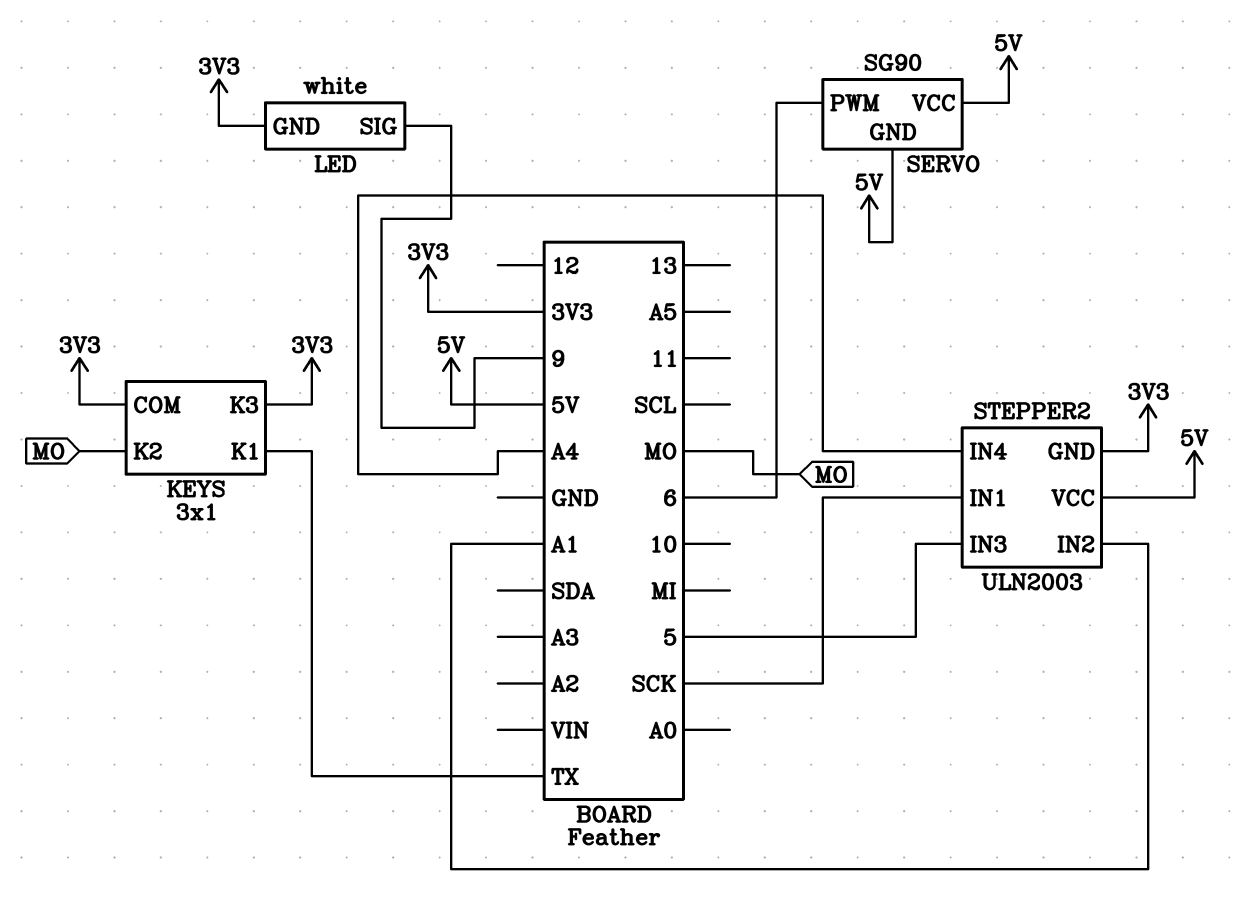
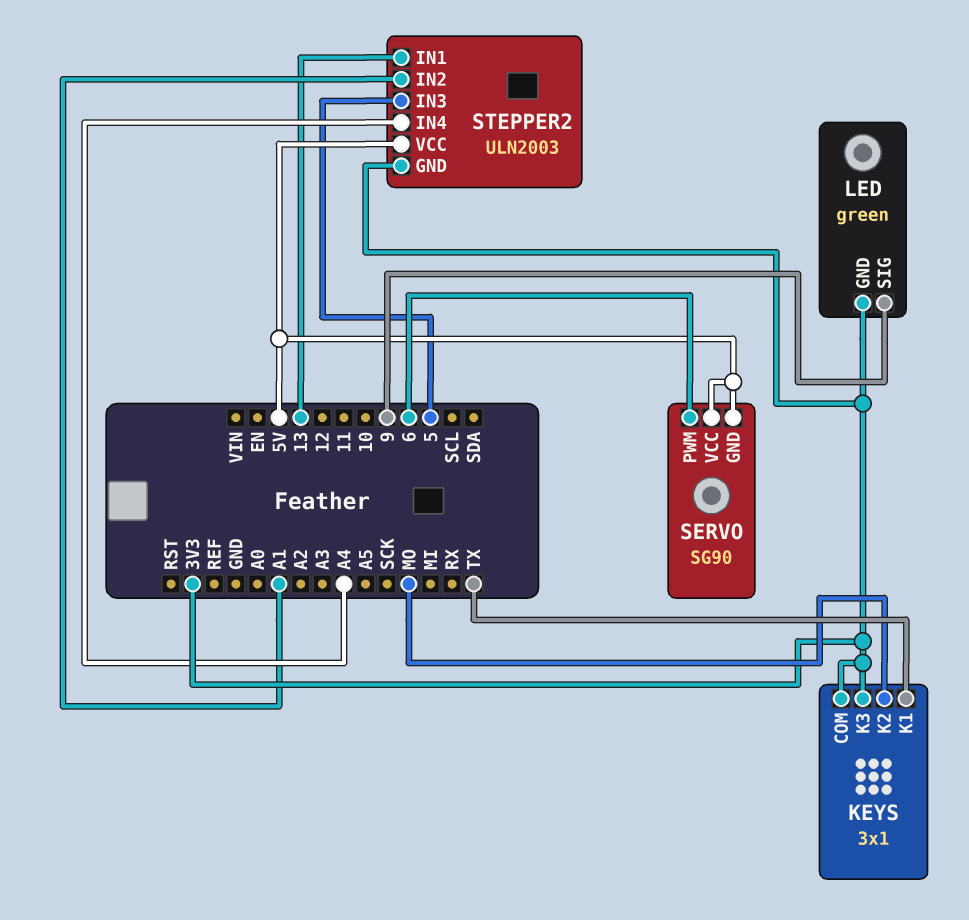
LED: white -> green
STEPPER2 pin IN1: SCK -> 13

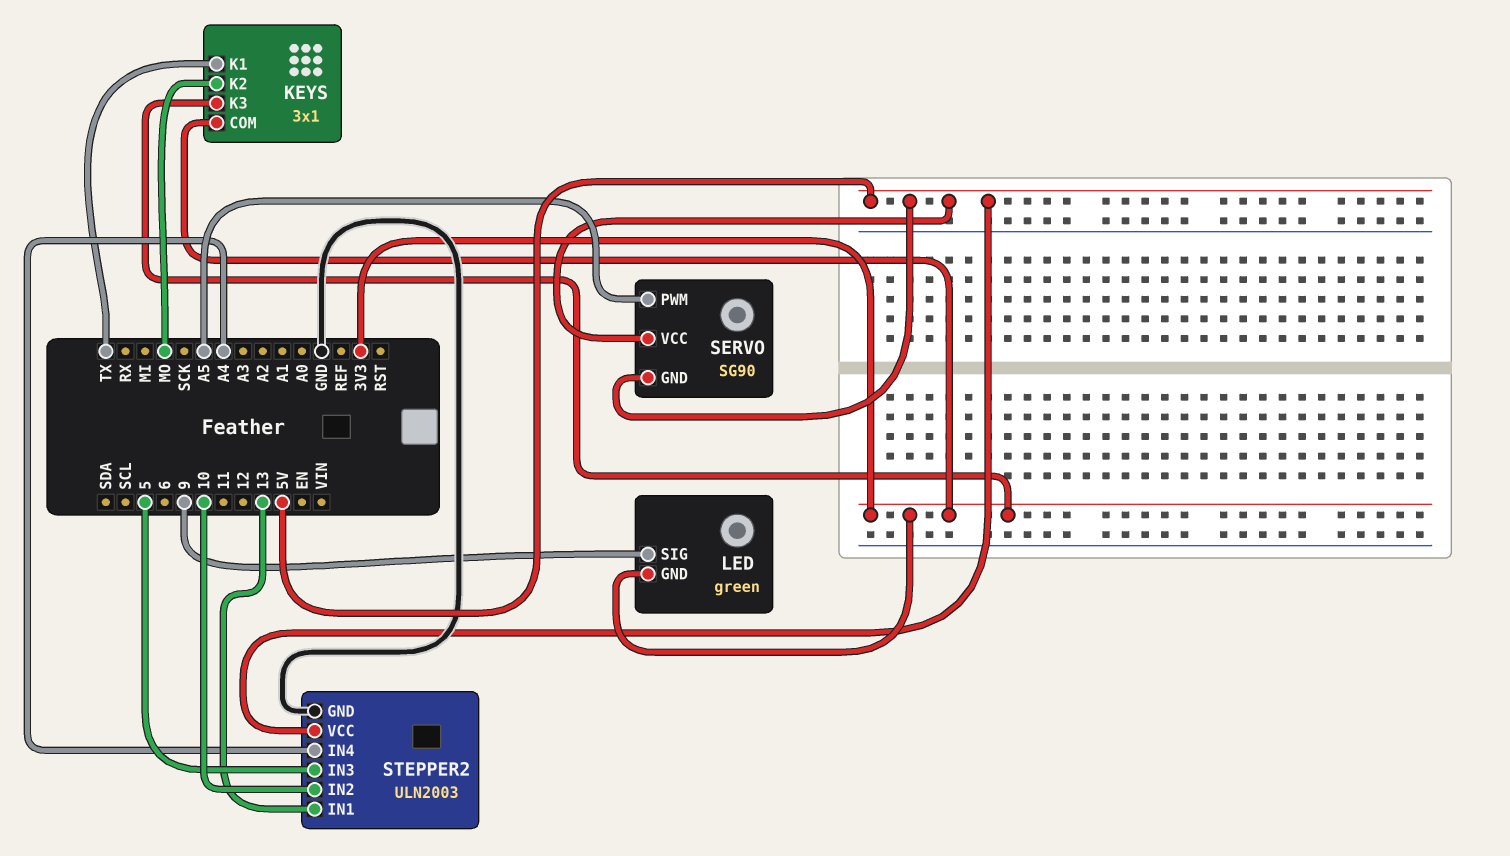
SERVO pin PWM: 6 -> A5
STEPPER2 pin GND: 3V3 -> GND
STEPPER2 pin IN2: A1 -> 10

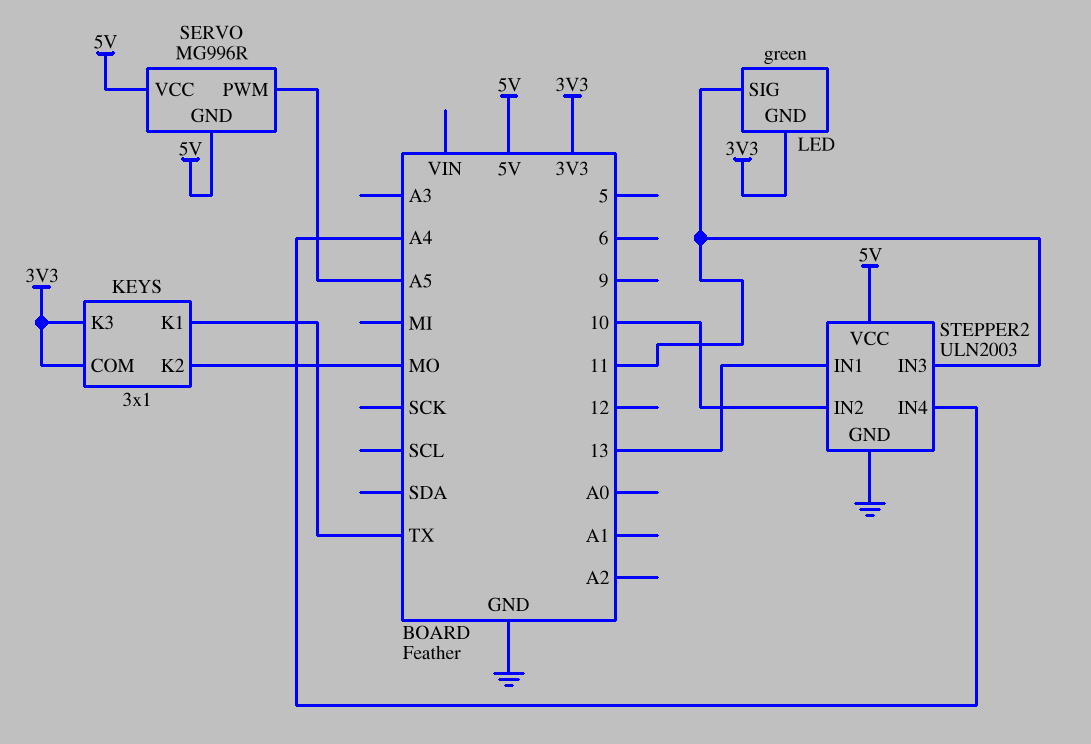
LED pin SIG: 9 -> 11
SERVO: SG90 -> MG996R
STEPPER2 pin IN3: 5 -> 11

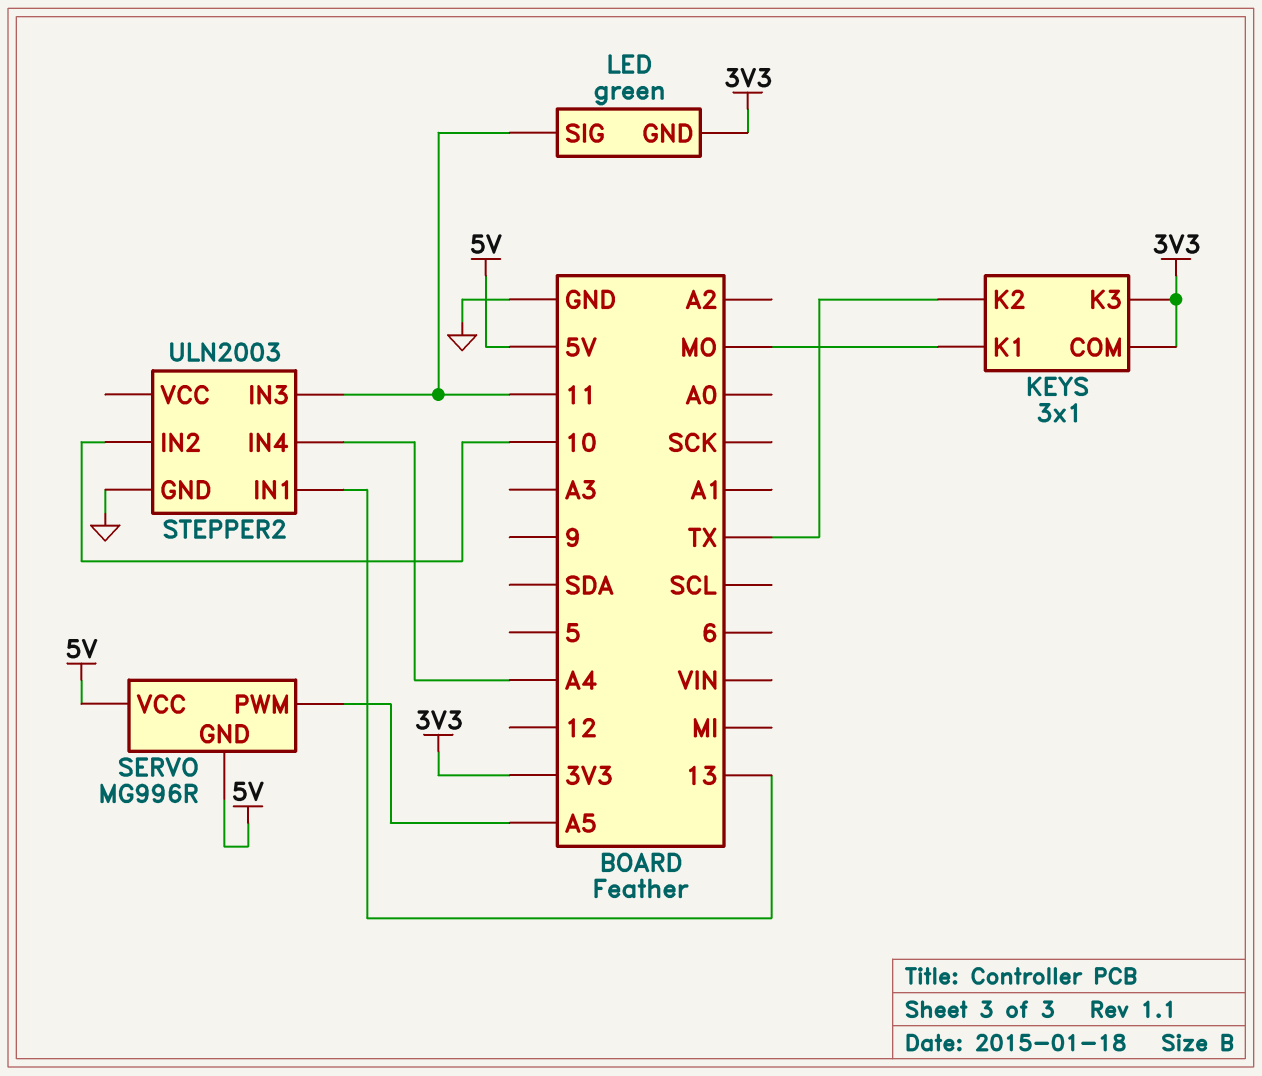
KEYS pin K1: TX -> MO
KEYS pin K2: MO -> TX
STEPPER2 pin VCC: 5V -> none

